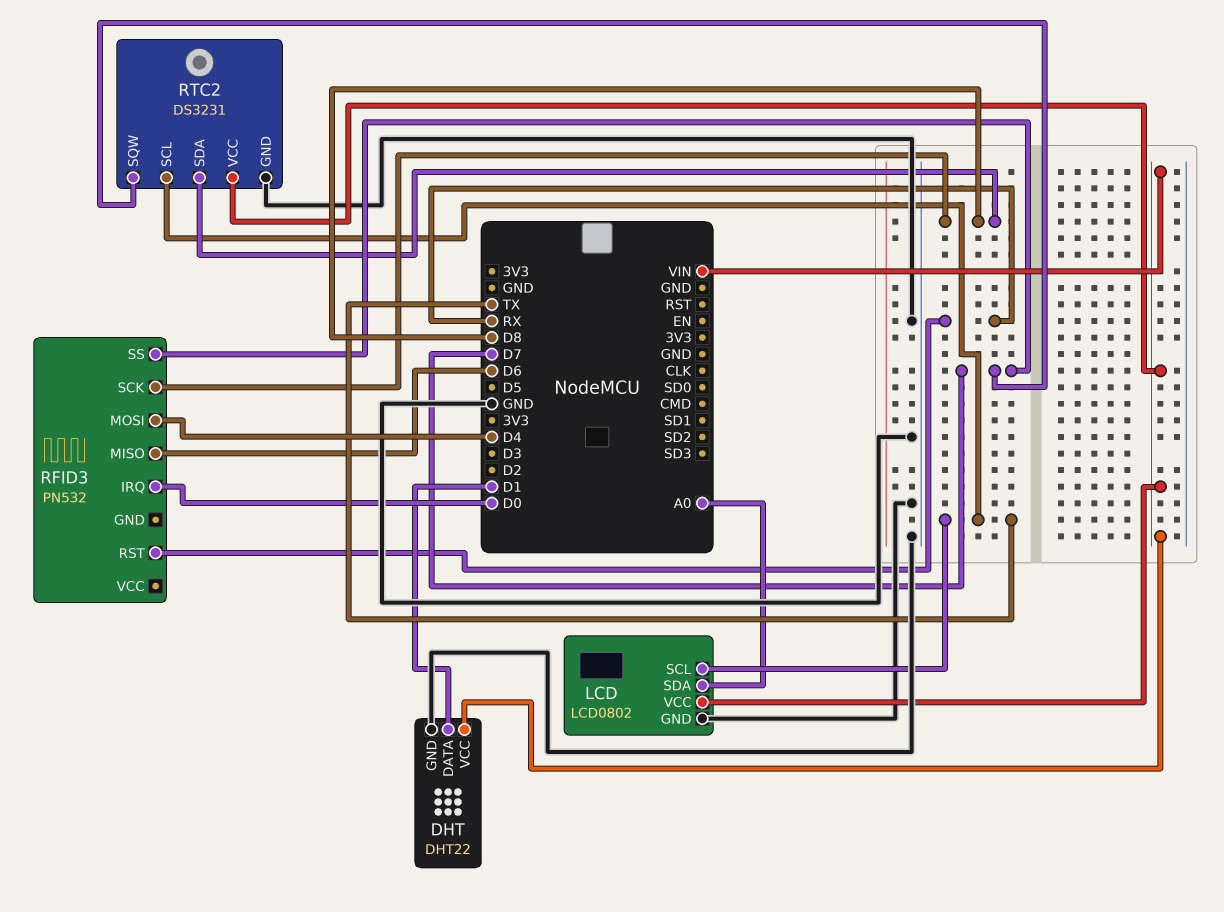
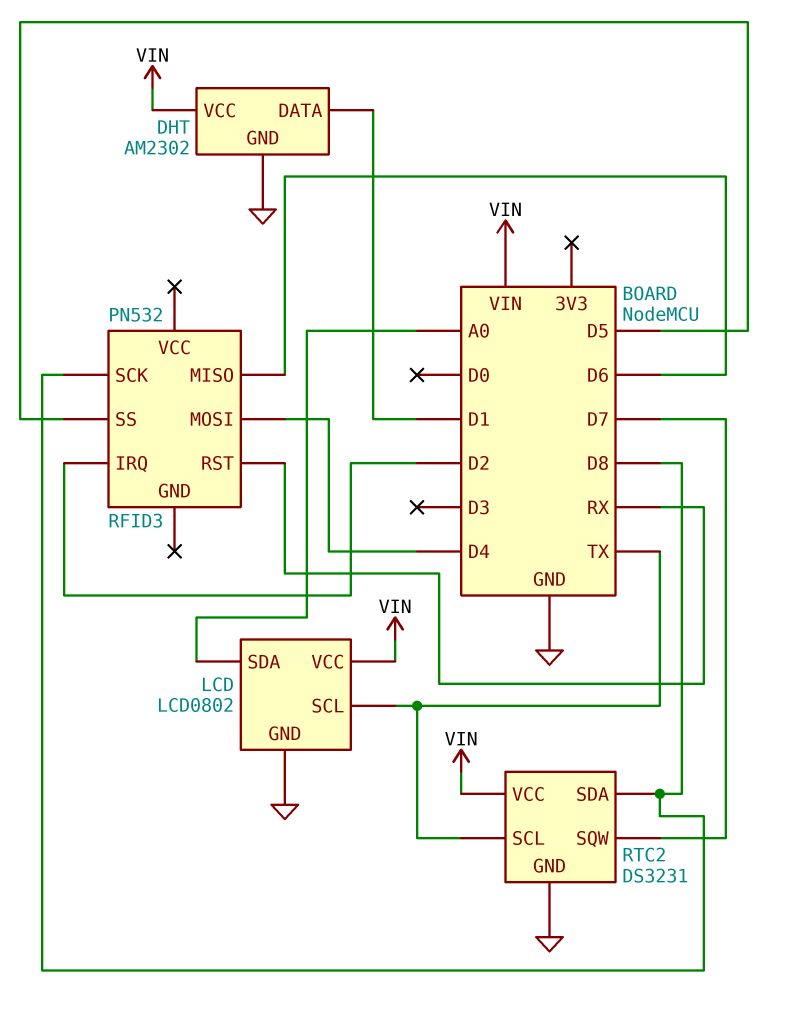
DHT: DHT22 -> AM2302
RFID3 pin IRQ: D0 -> D2
RFID3 pin SS: D7 -> D5

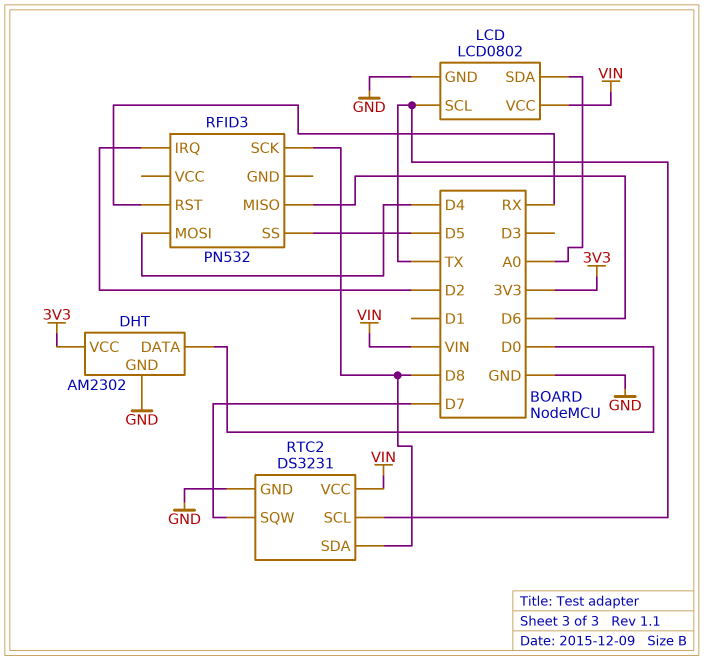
DHT pin DATA: D1 -> D0
DHT pin VCC: VIN -> 3V3

